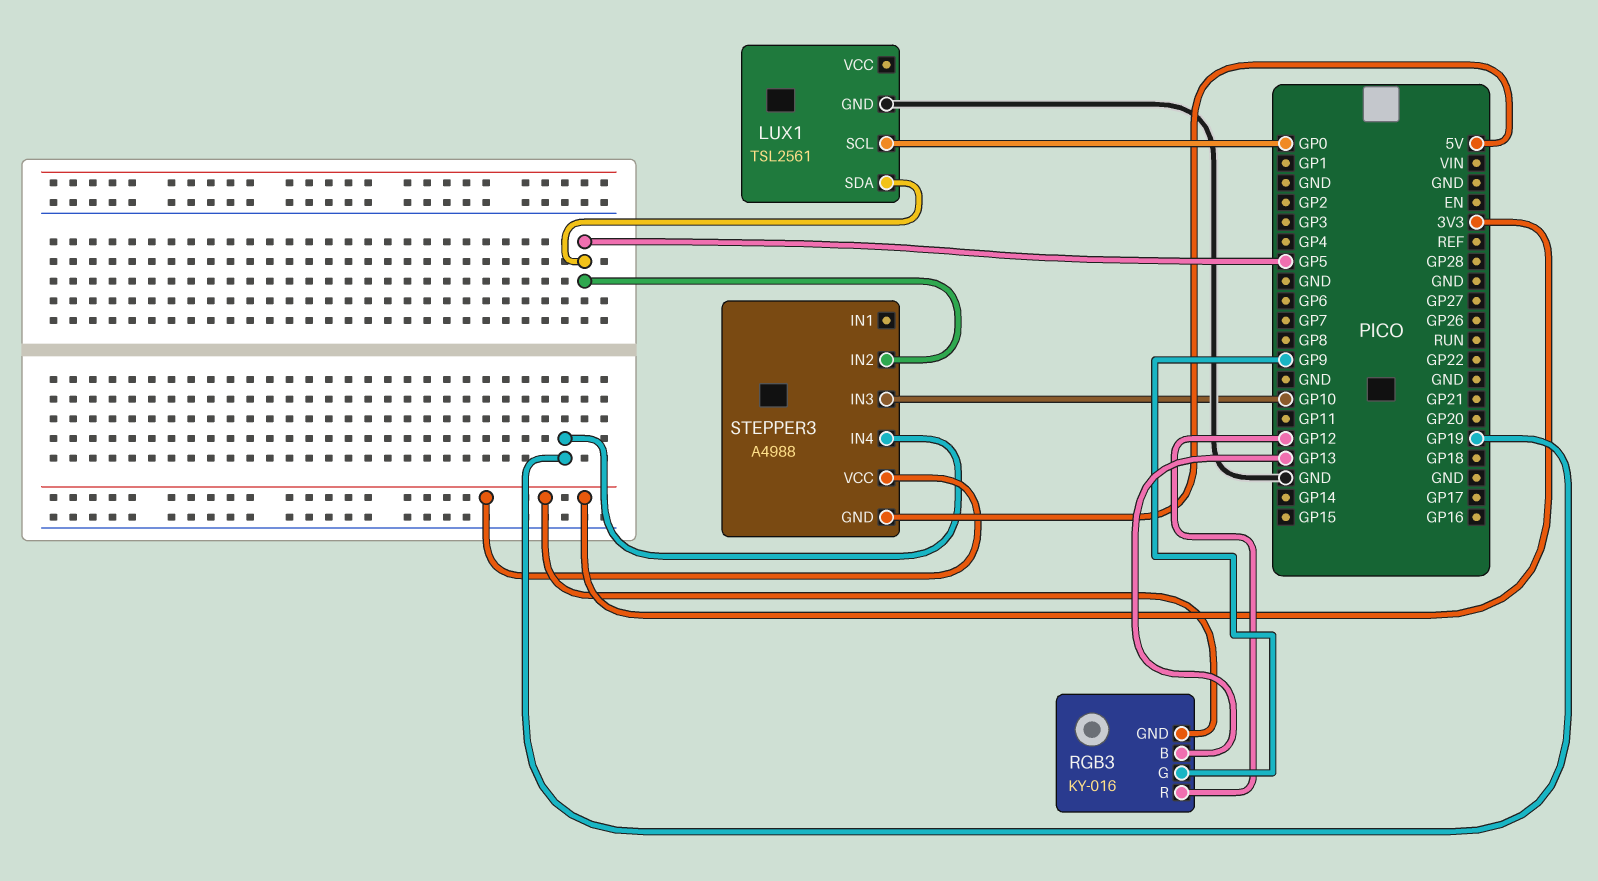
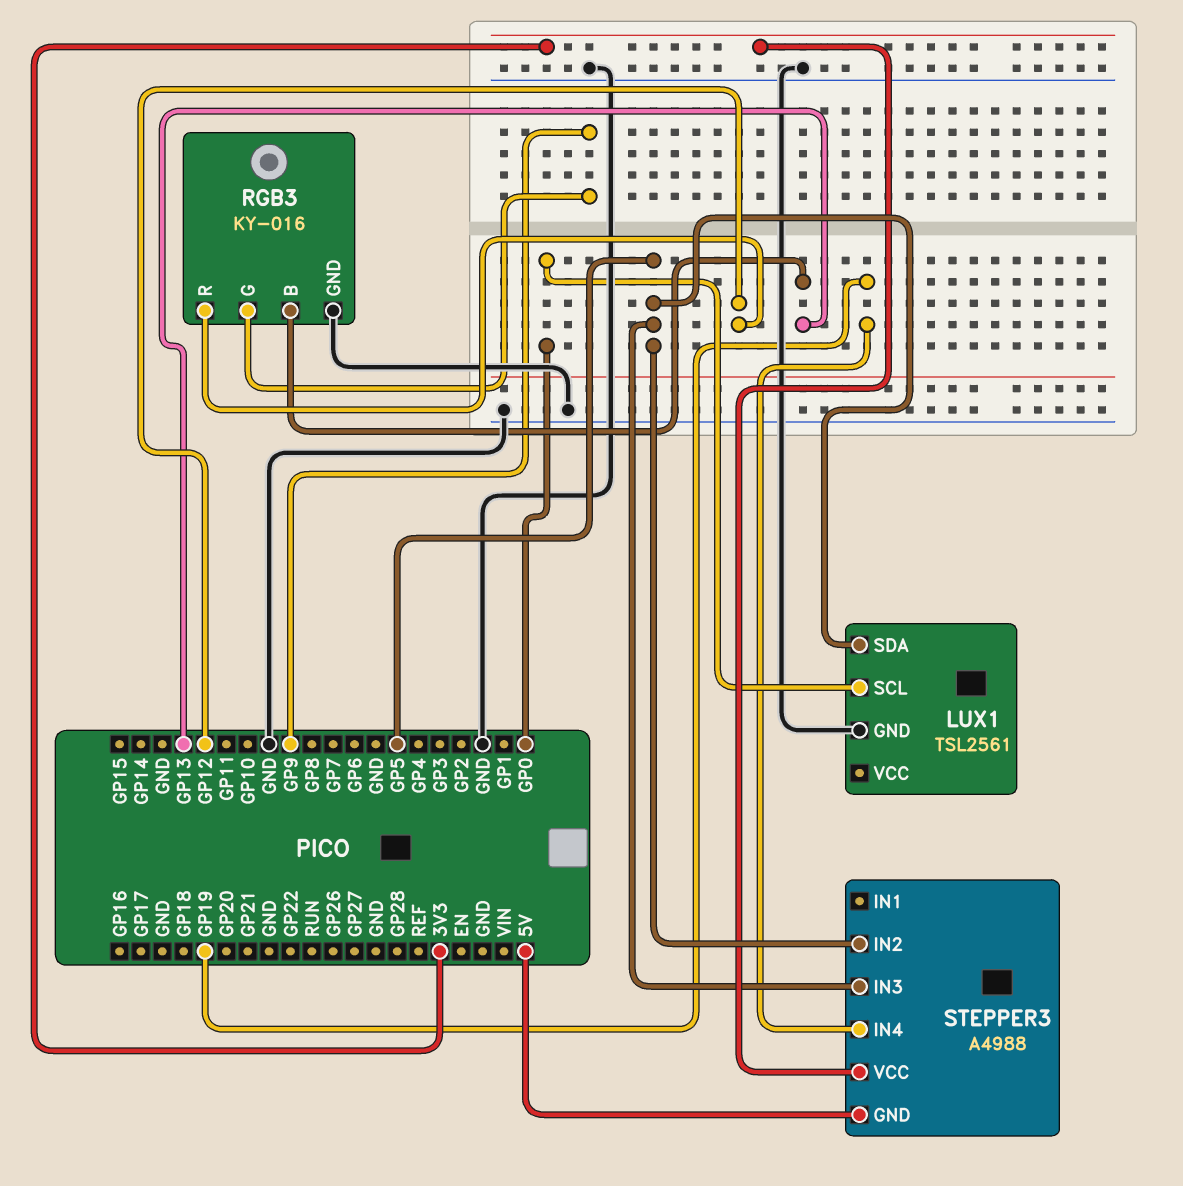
RGB3 pin GND: 3V3 -> GND
STEPPER3 pin IN3: GP10 -> GP5

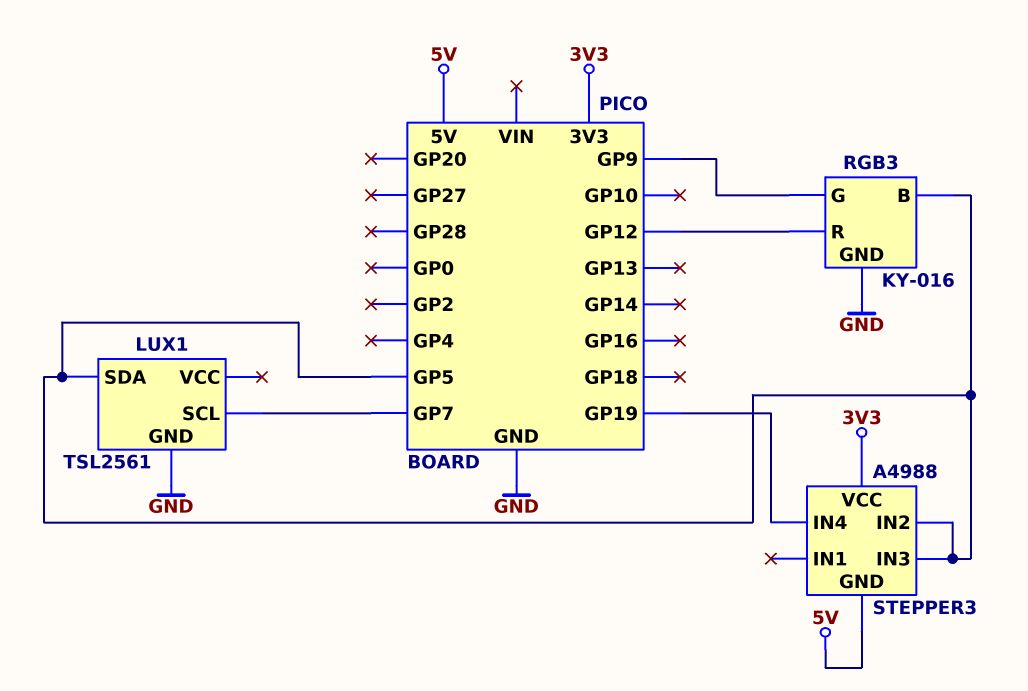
LUX1 pin SCL: GP0 -> GP7
RGB3 pin B: GP13 -> GP5

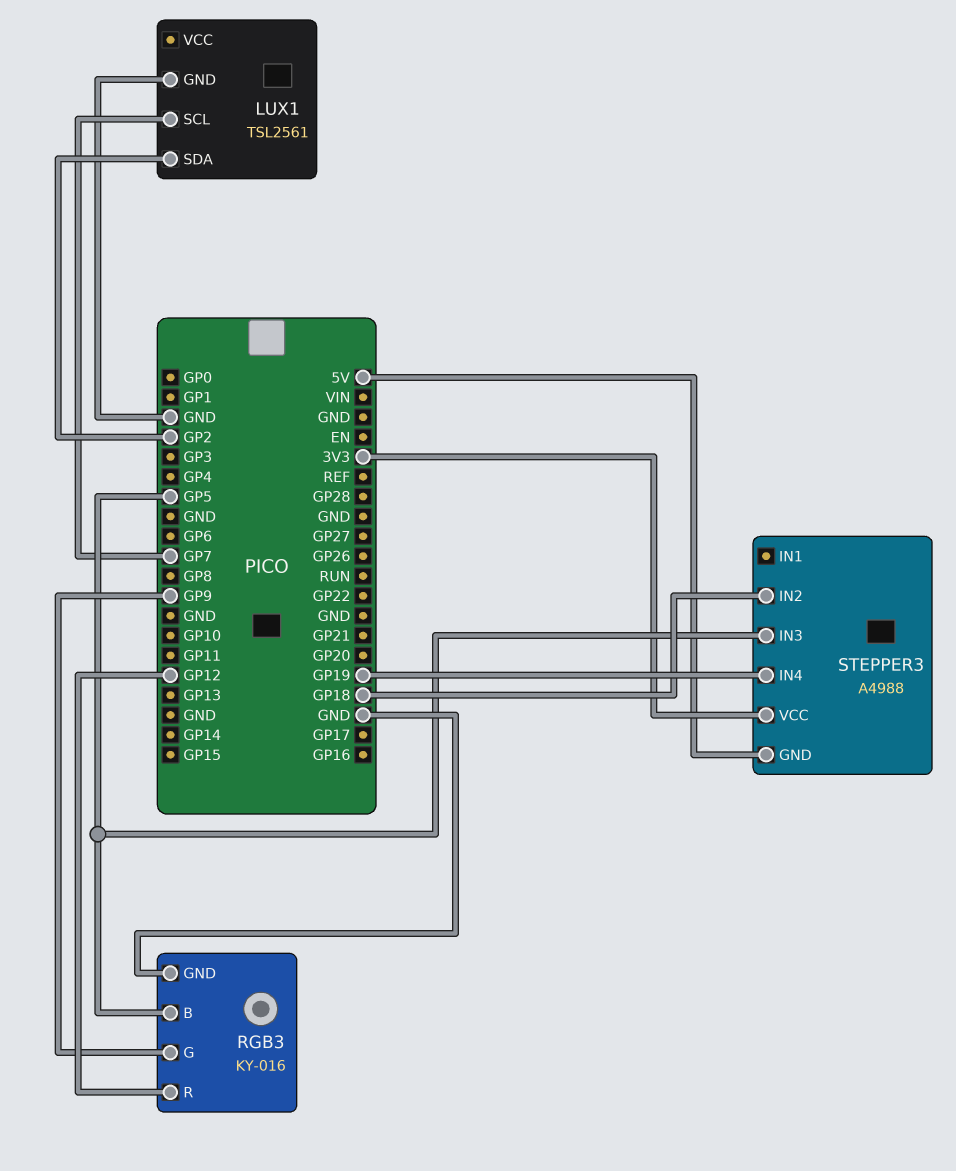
LUX1 pin SDA: GP5 -> GP2
STEPPER3 pin IN2: GP5 -> GP18

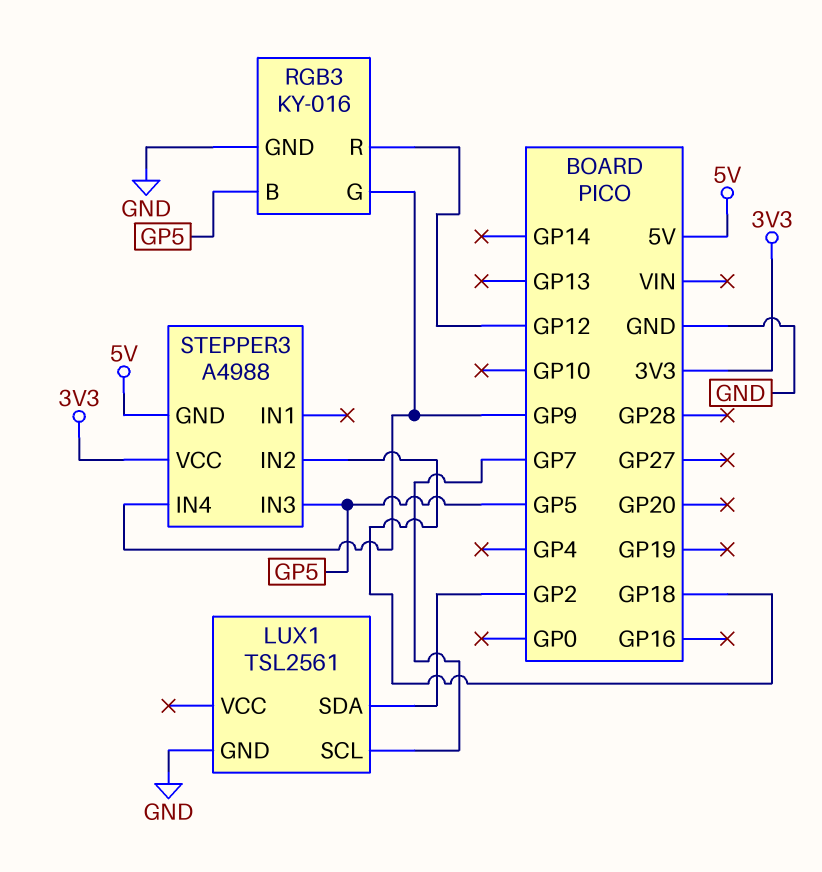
STEPPER3 pin IN4: GP19 -> GP9

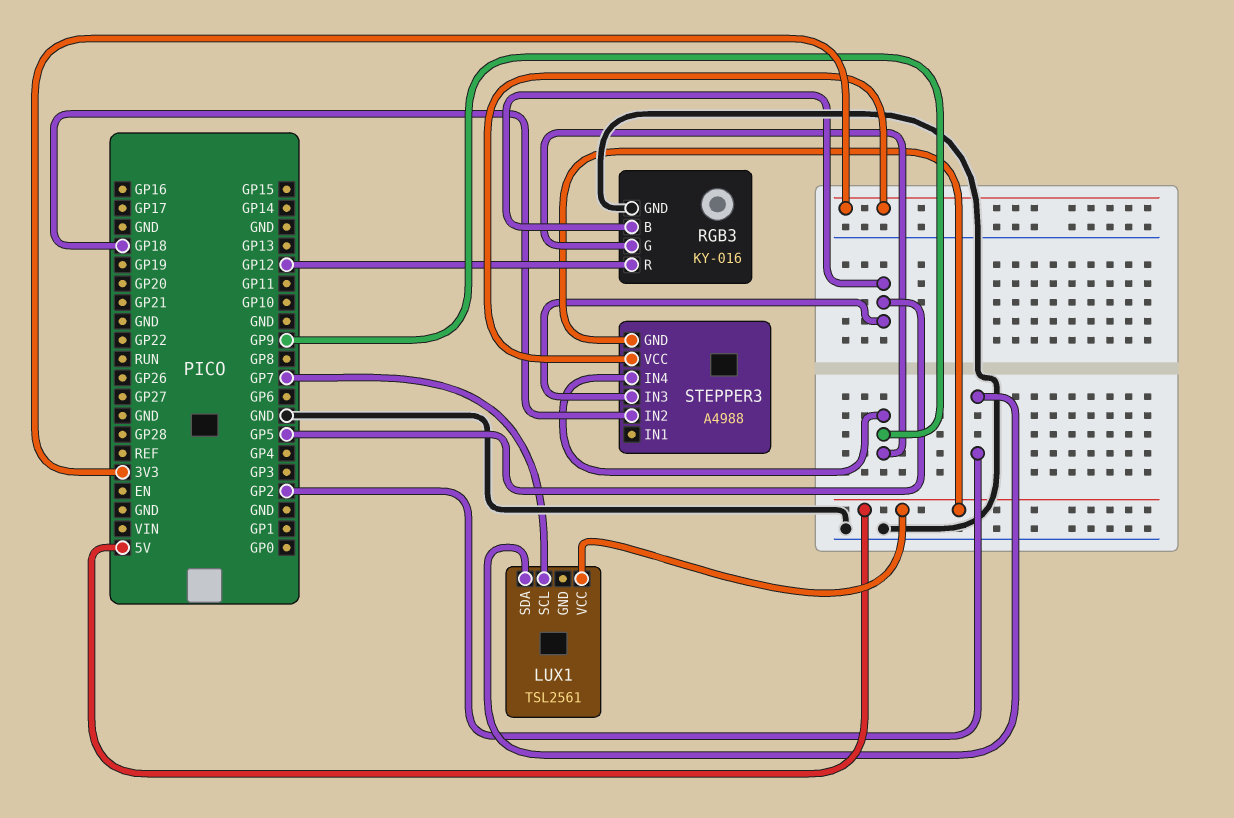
LUX1 pin GND: GND -> none
LUX1 pin VCC: none -> 5V

